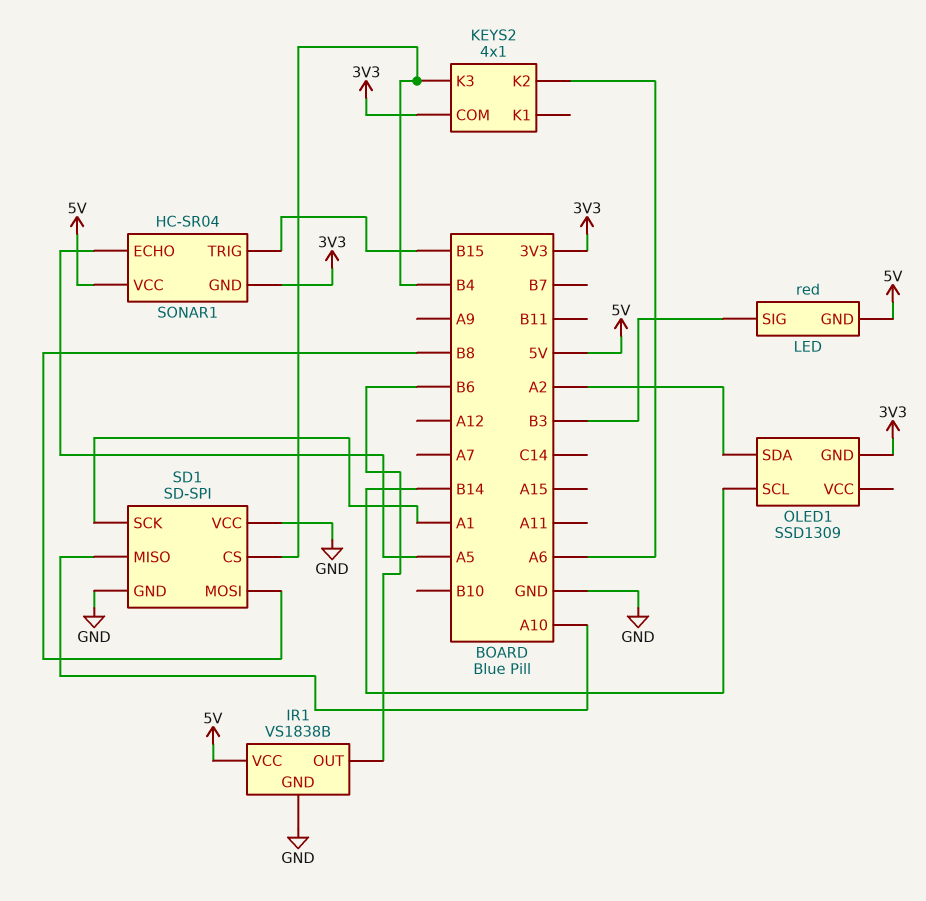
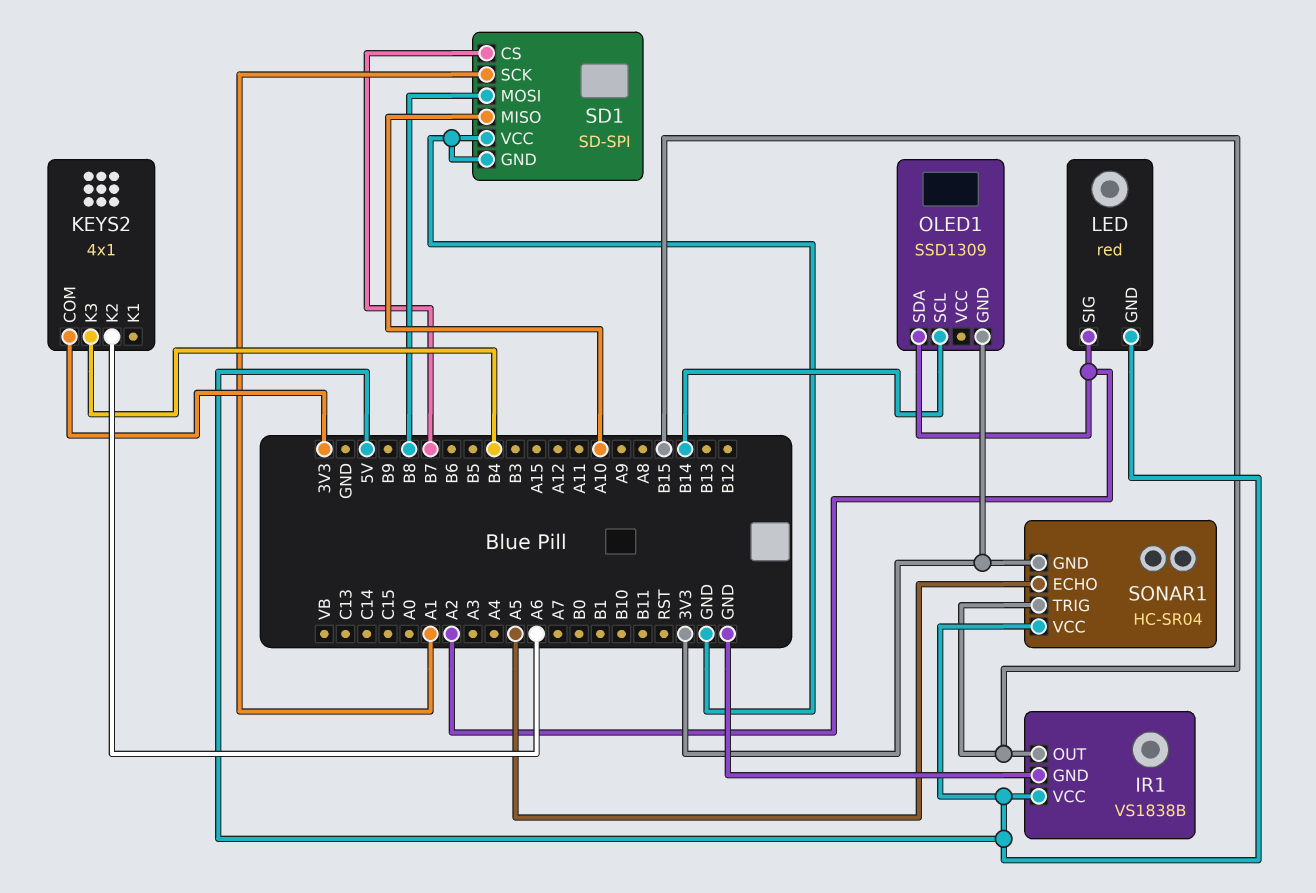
IR1 pin OUT: B6 -> B15
LED pin SIG: B3 -> A2
SD1 pin CS: B4 -> B7

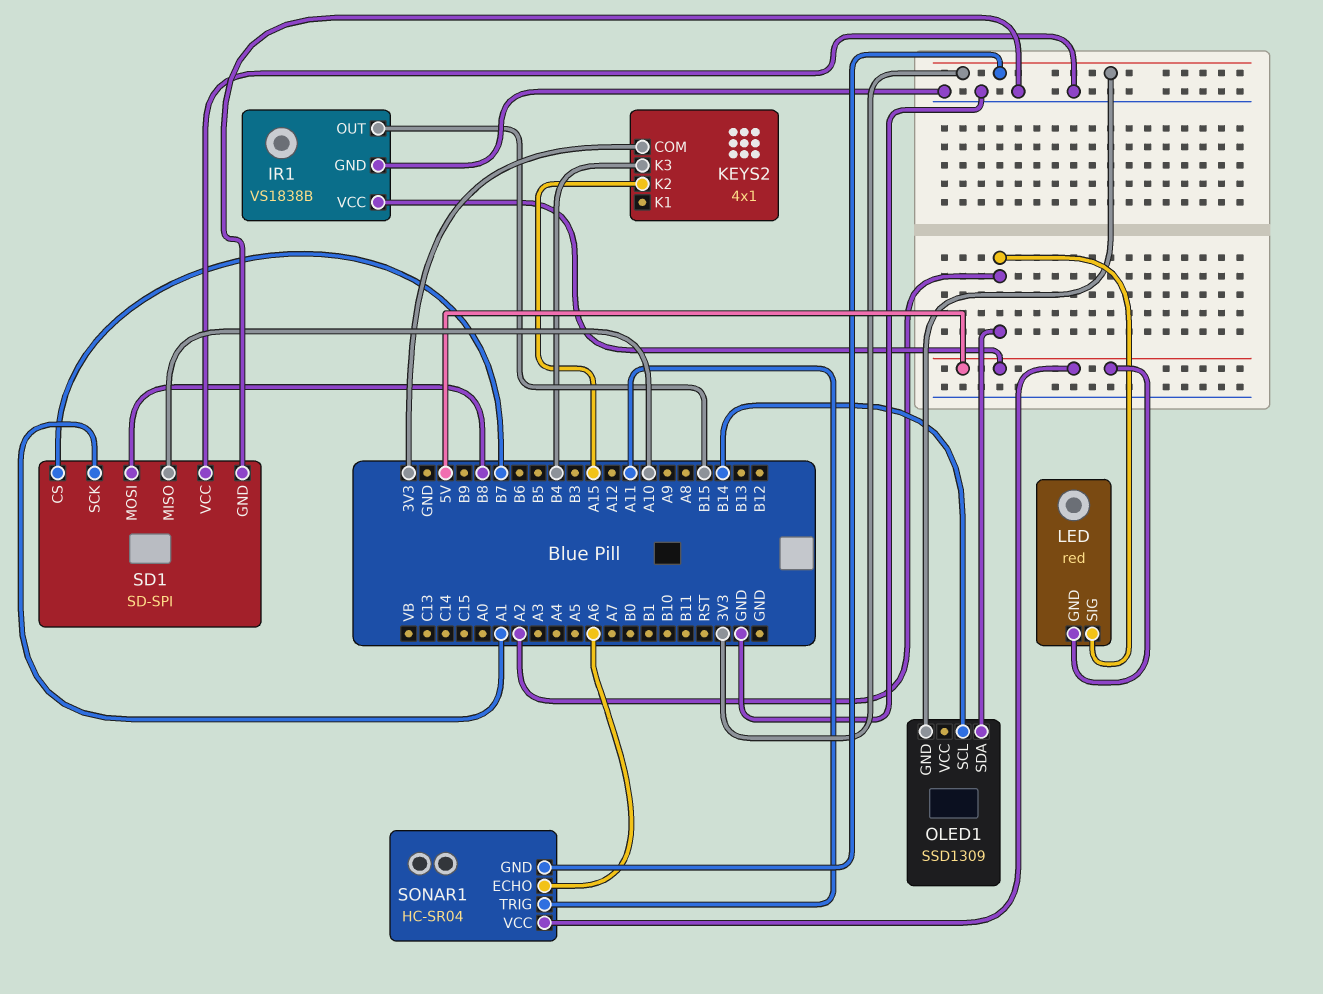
KEYS2 pin K2: A6 -> A15
SONAR1 pin ECHO: A5 -> A6
SONAR1 pin TRIG: B15 -> A11

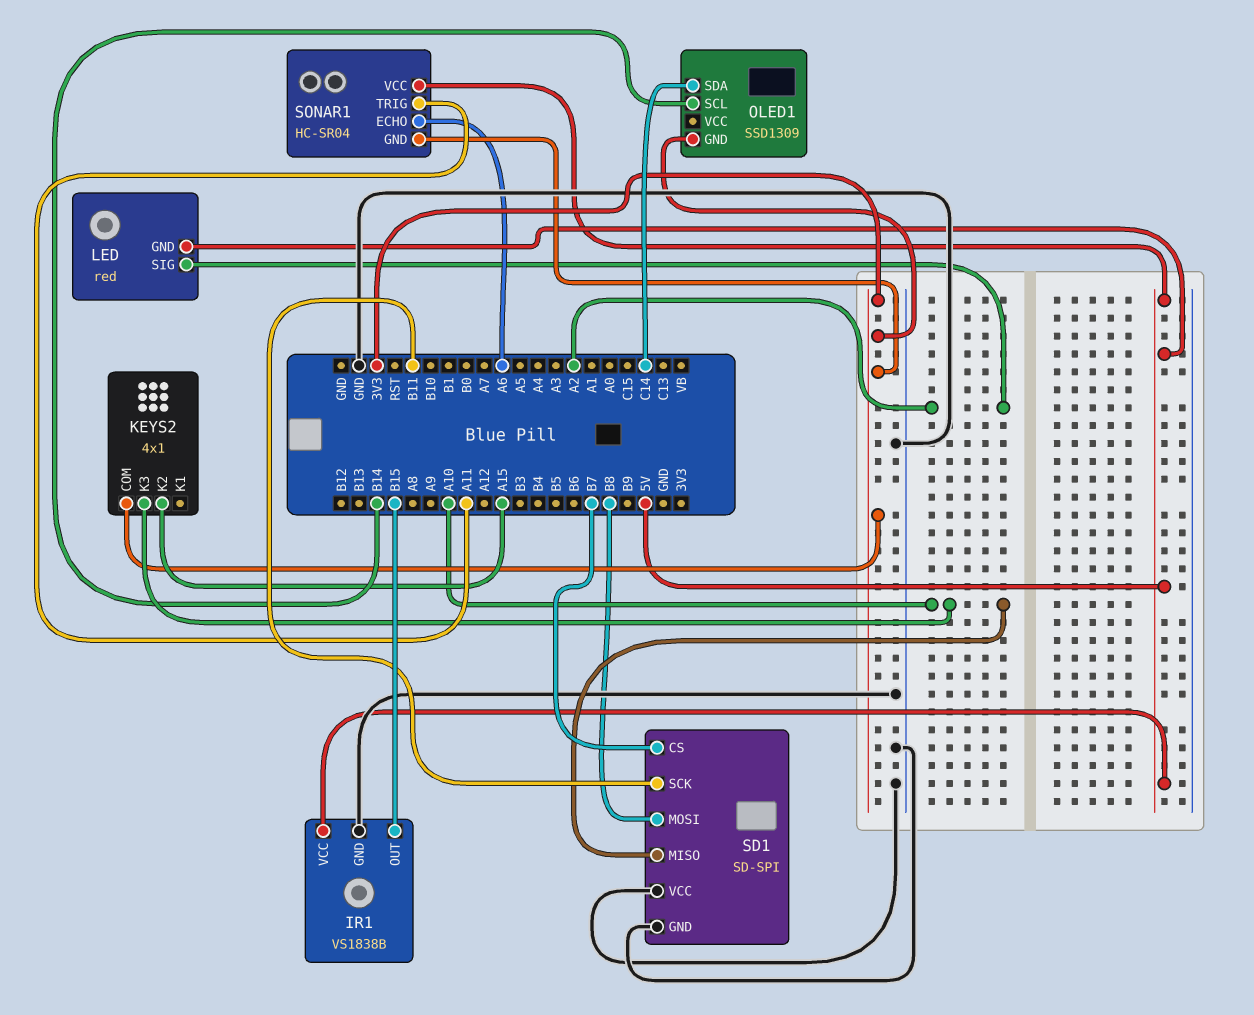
KEYS2 pin K3: B4 -> A10
OLED1 pin SDA: A2 -> C14
SD1 pin SCK: A1 -> B11

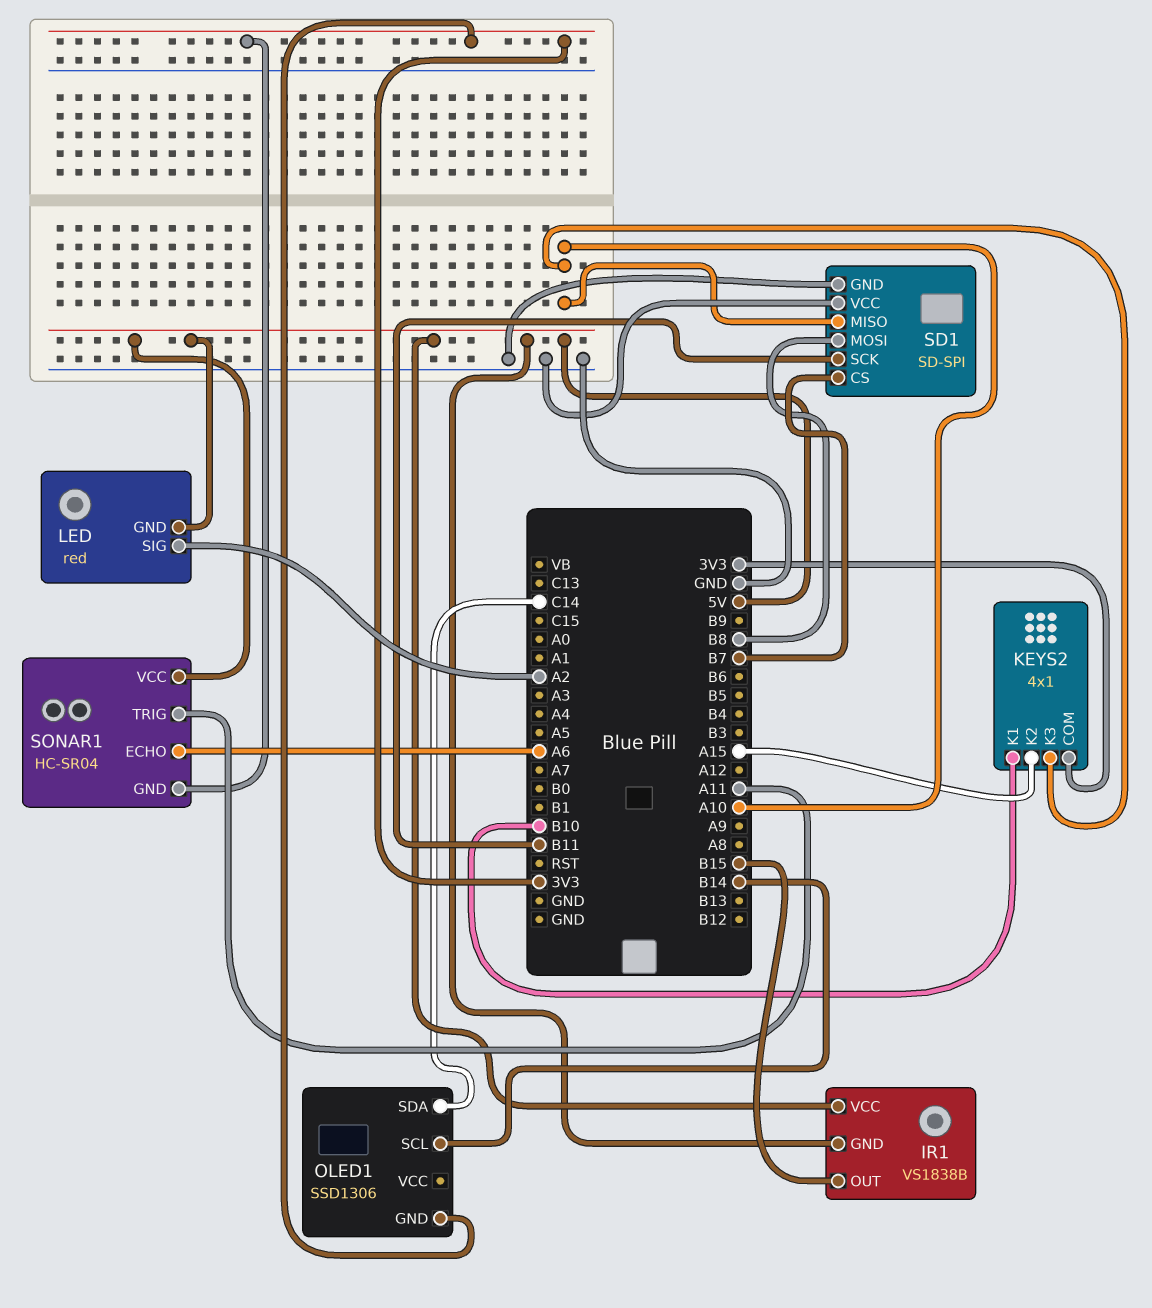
IR1 pin GND: GND -> 5V
KEYS2 pin K1: none -> B10
OLED1: SSD1309 -> SSD1306

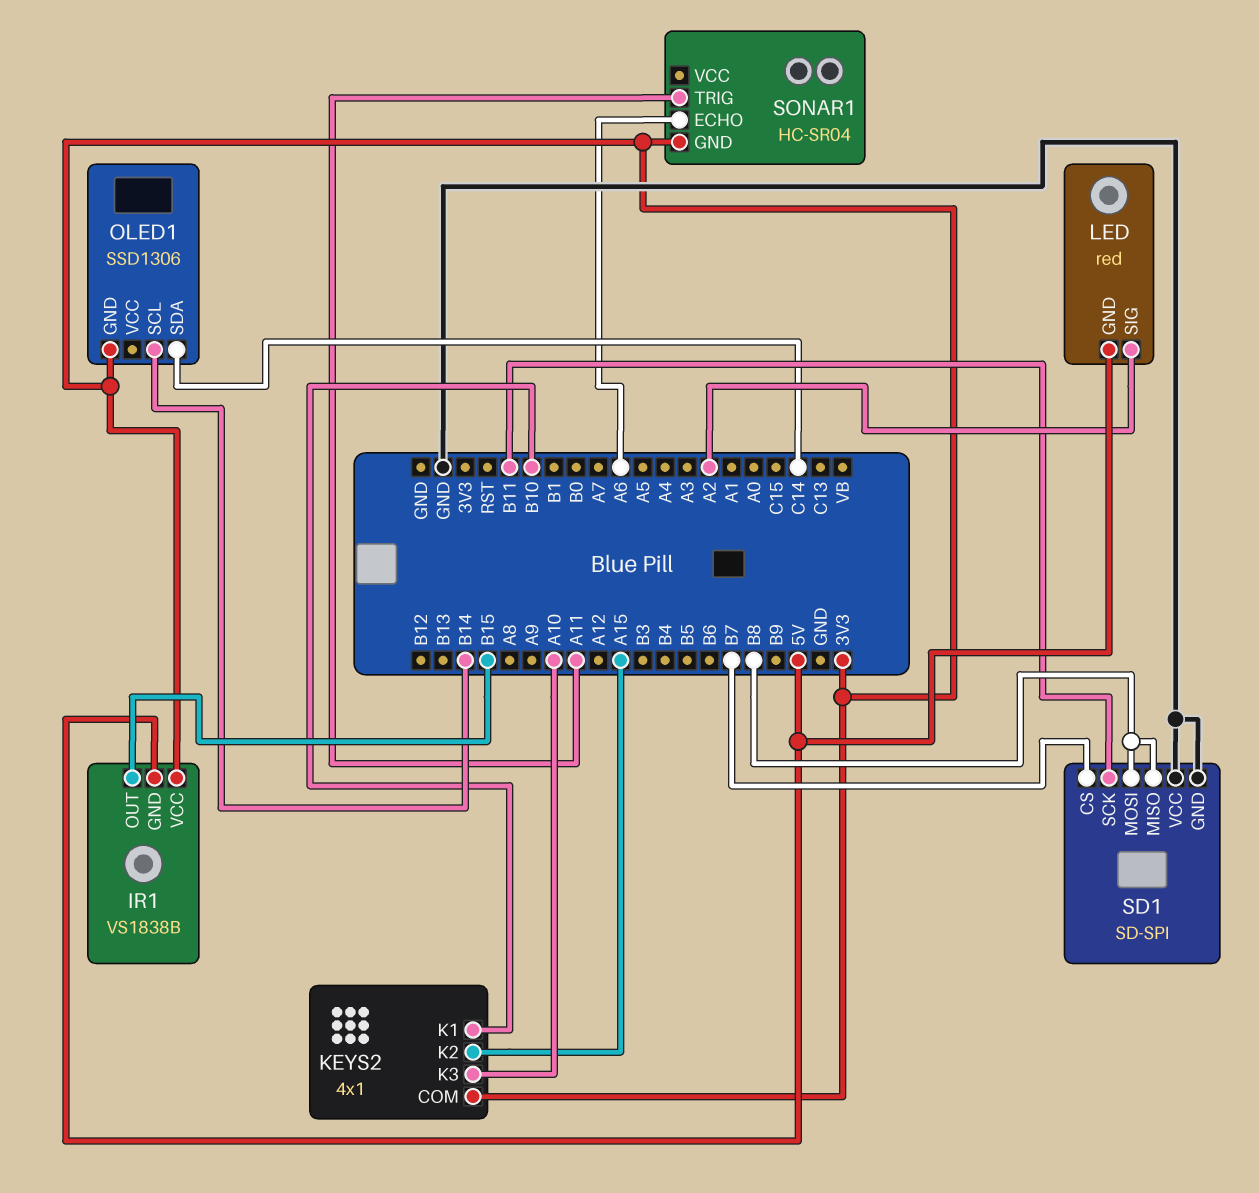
IR1 pin VCC: 5V -> 3V3
SD1 pin MISO: A10 -> B8
SONAR1 pin VCC: 5V -> none

